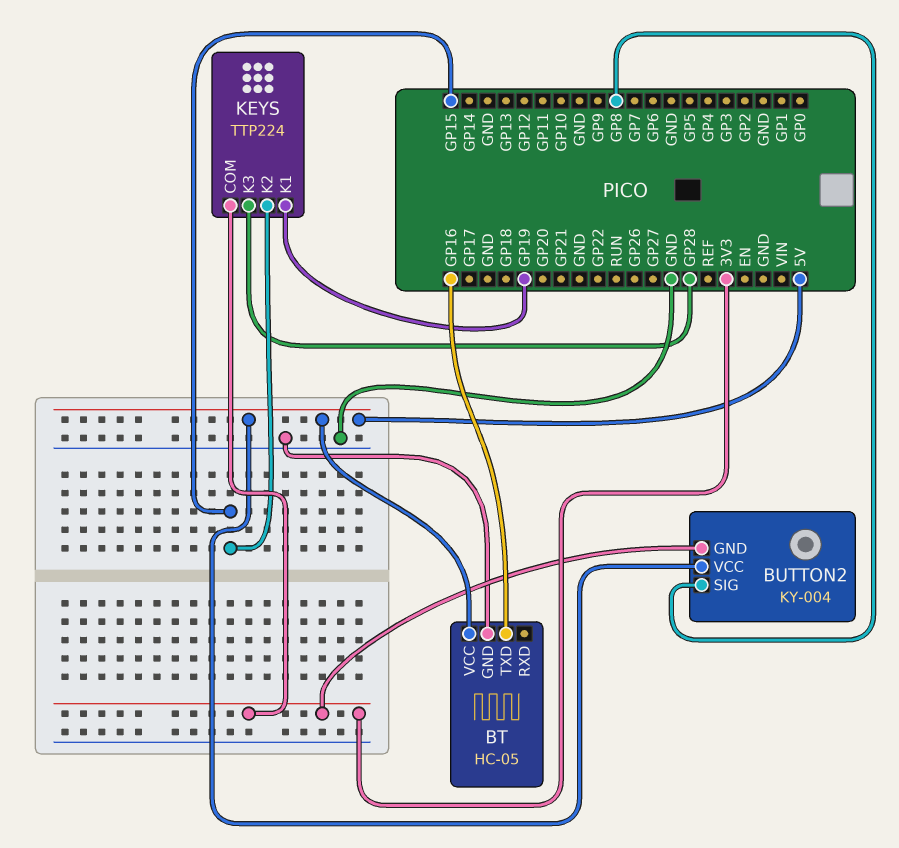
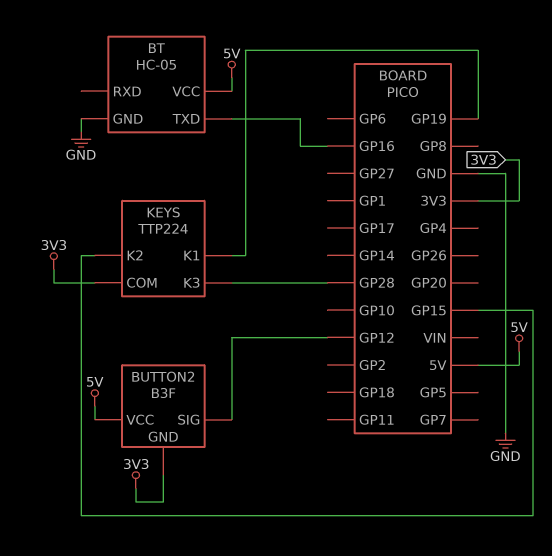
BUTTON2: KY-004 -> B3F
BUTTON2 pin SIG: GP8 -> GP12

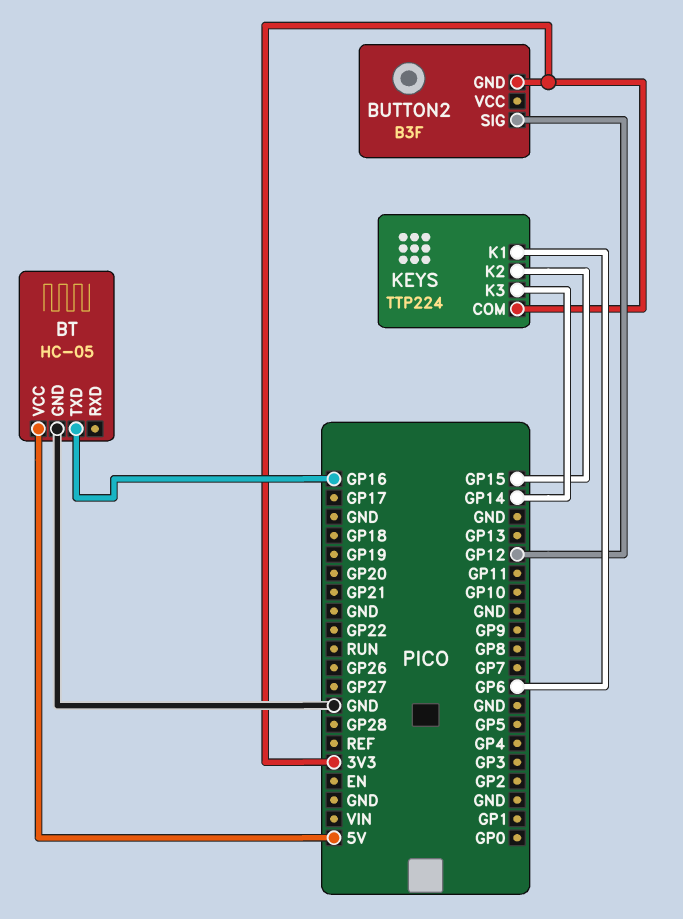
BUTTON2 pin VCC: 5V -> none
KEYS pin K1: GP19 -> GP6
KEYS pin K3: GP28 -> GP14

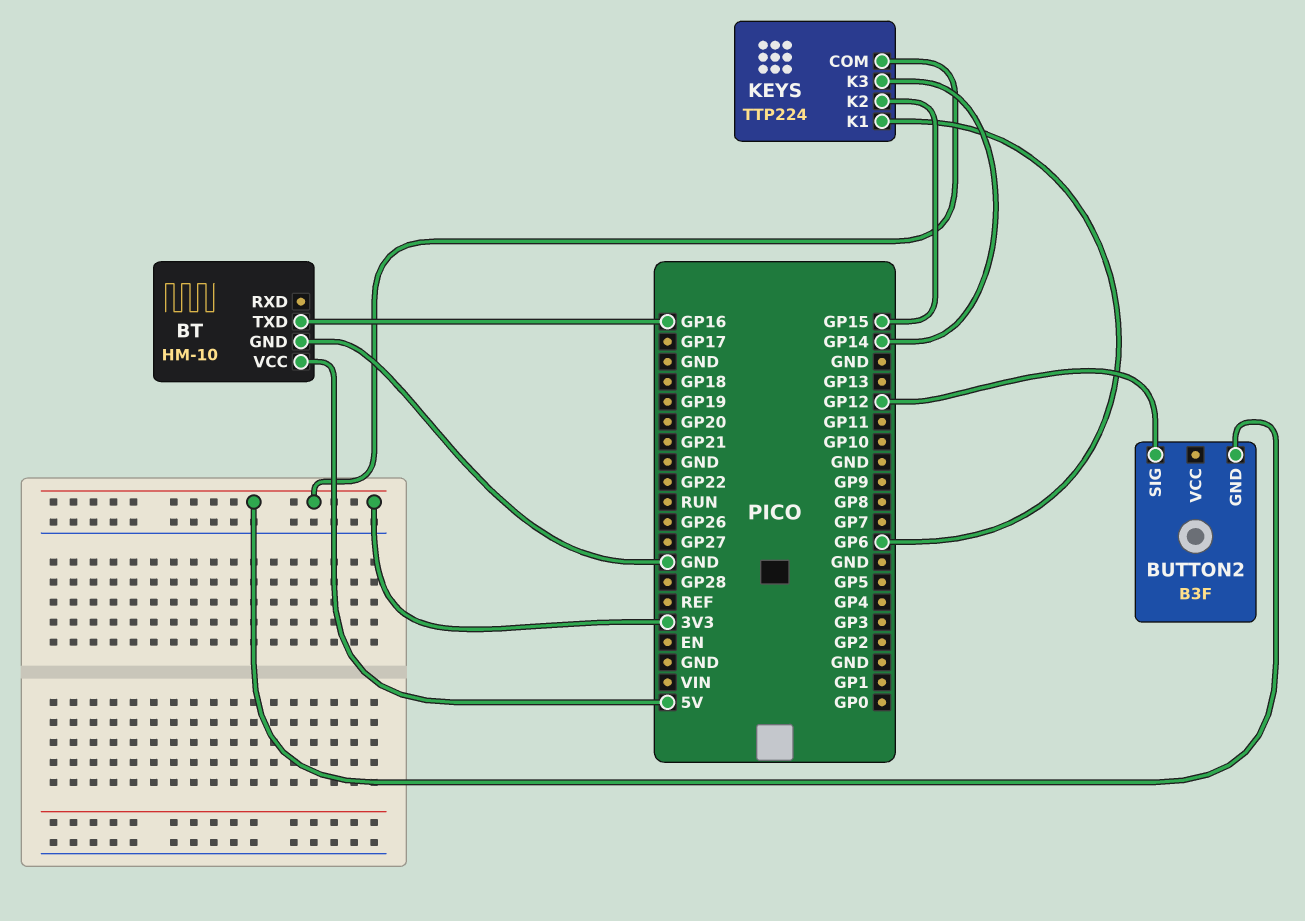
BT: HC-05 -> HM-10

